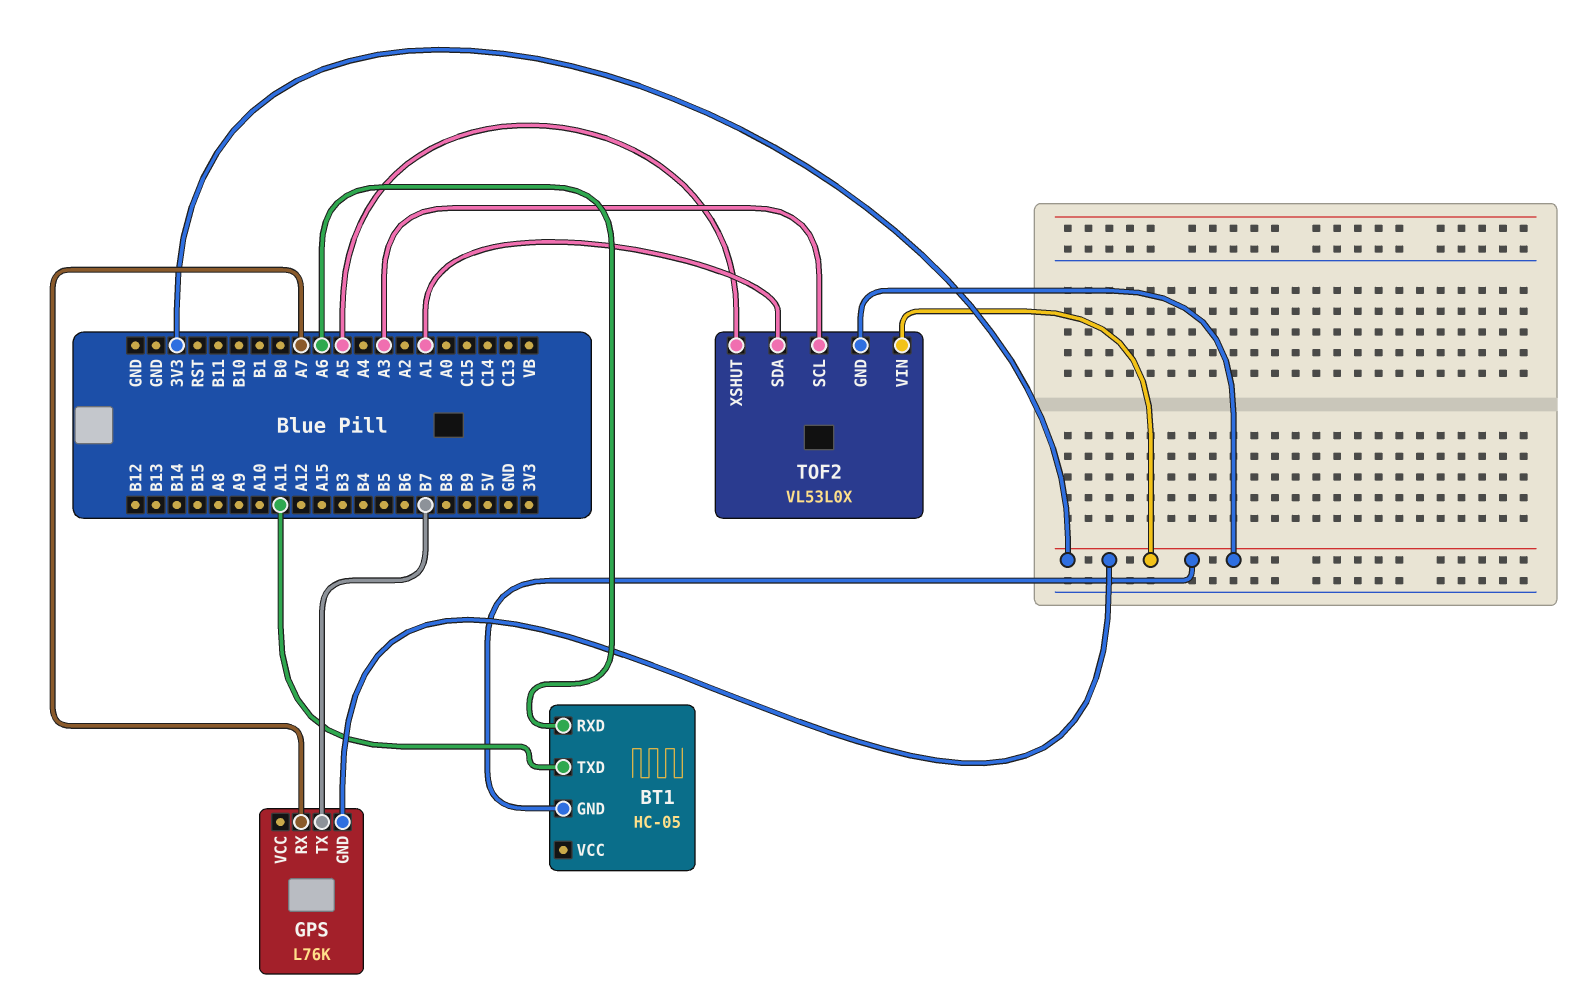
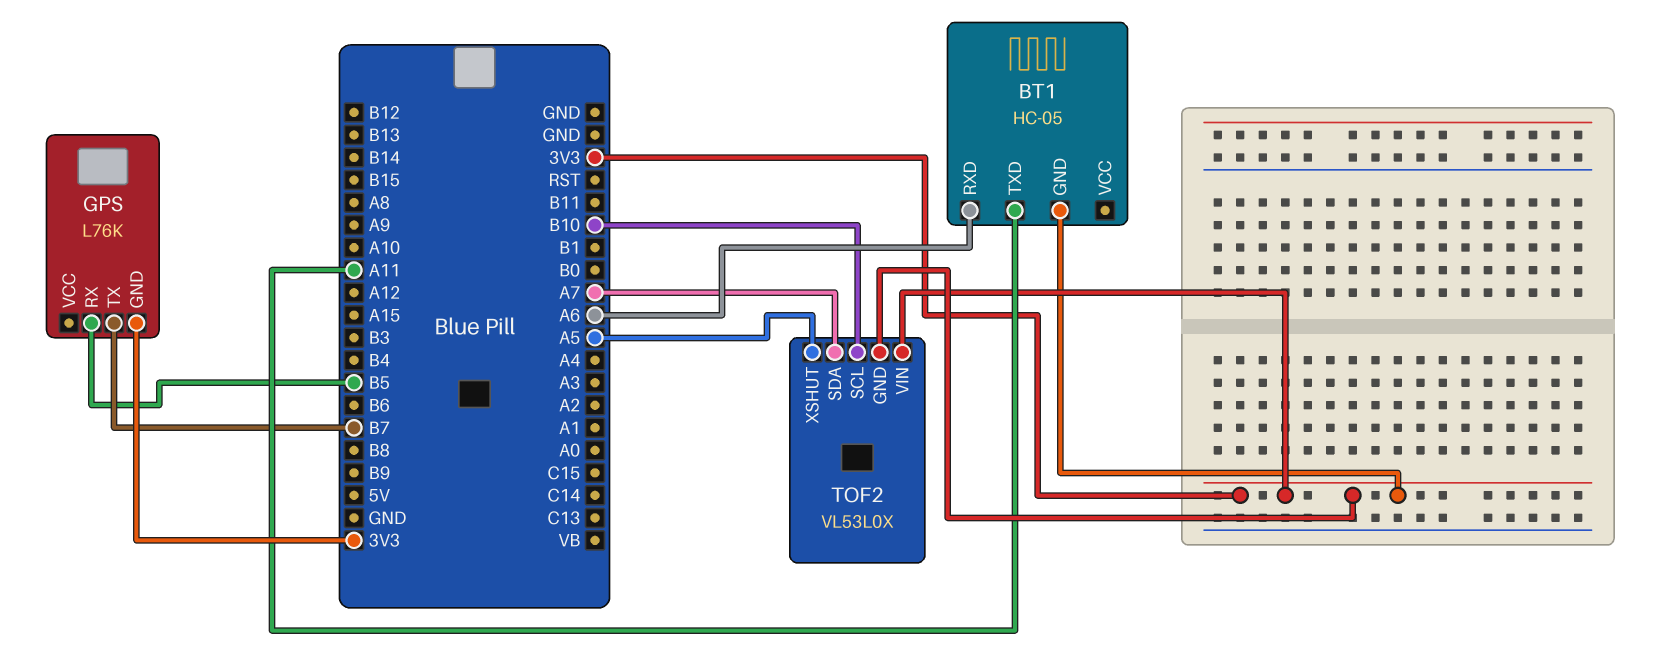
GPS pin RX: A7 -> B5
TOF2 pin SCL: A3 -> B10
TOF2 pin SDA: A1 -> A7

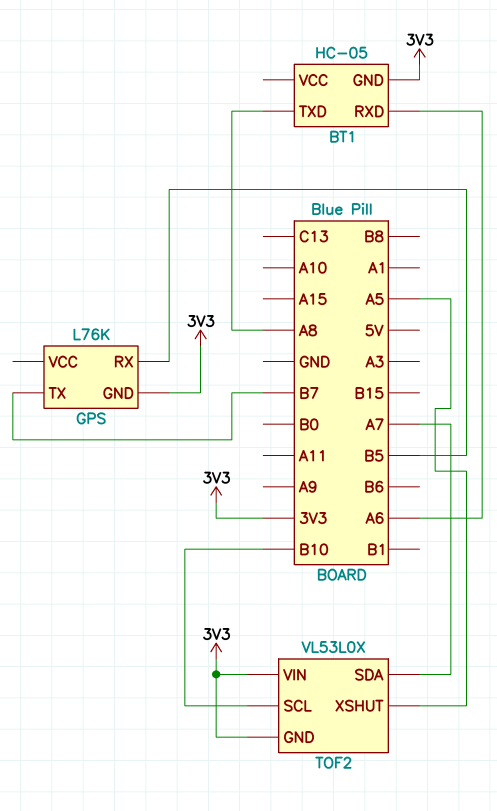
BT1 pin TXD: A11 -> A8

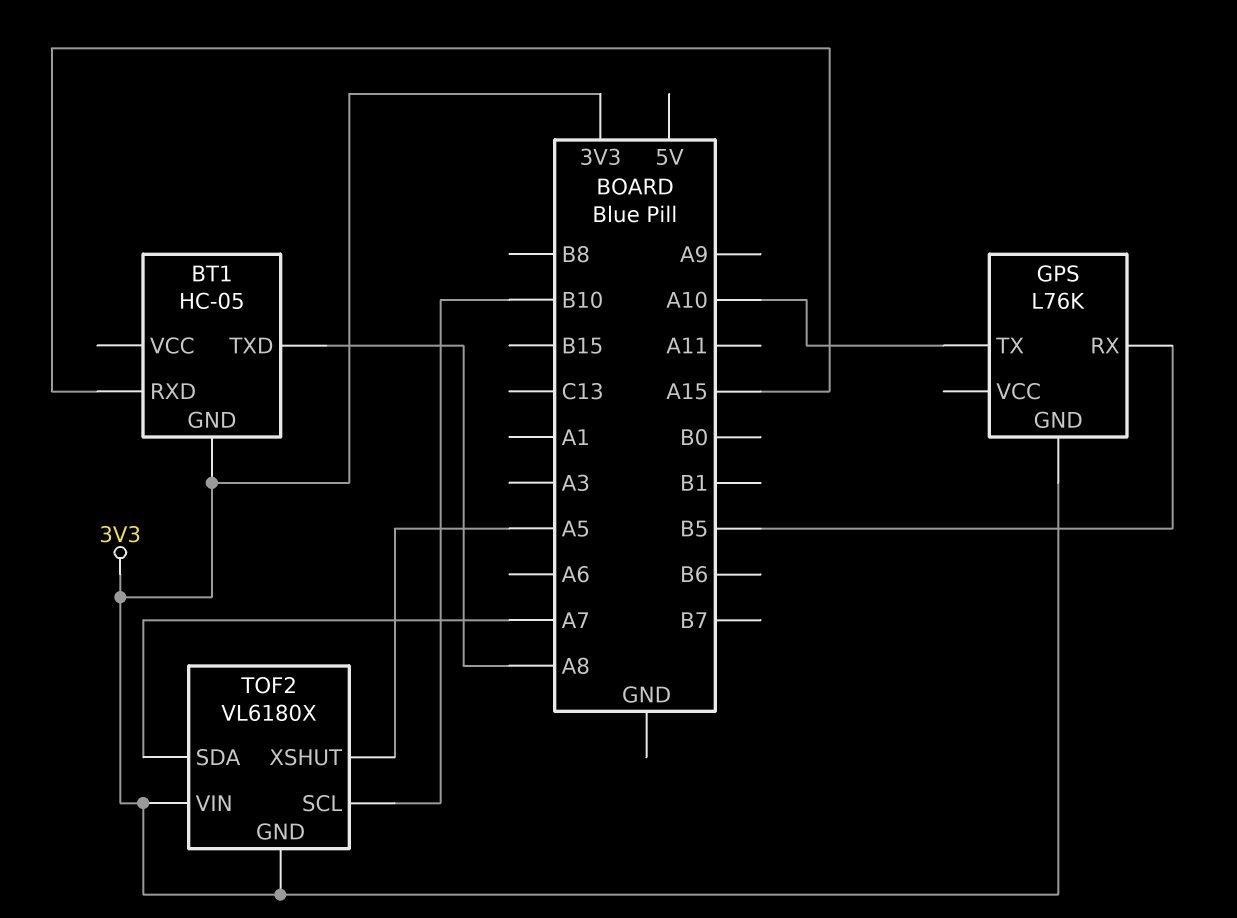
BT1 pin RXD: A6 -> A15
GPS pin TX: B7 -> A10
TOF2: VL53L0X -> VL6180X

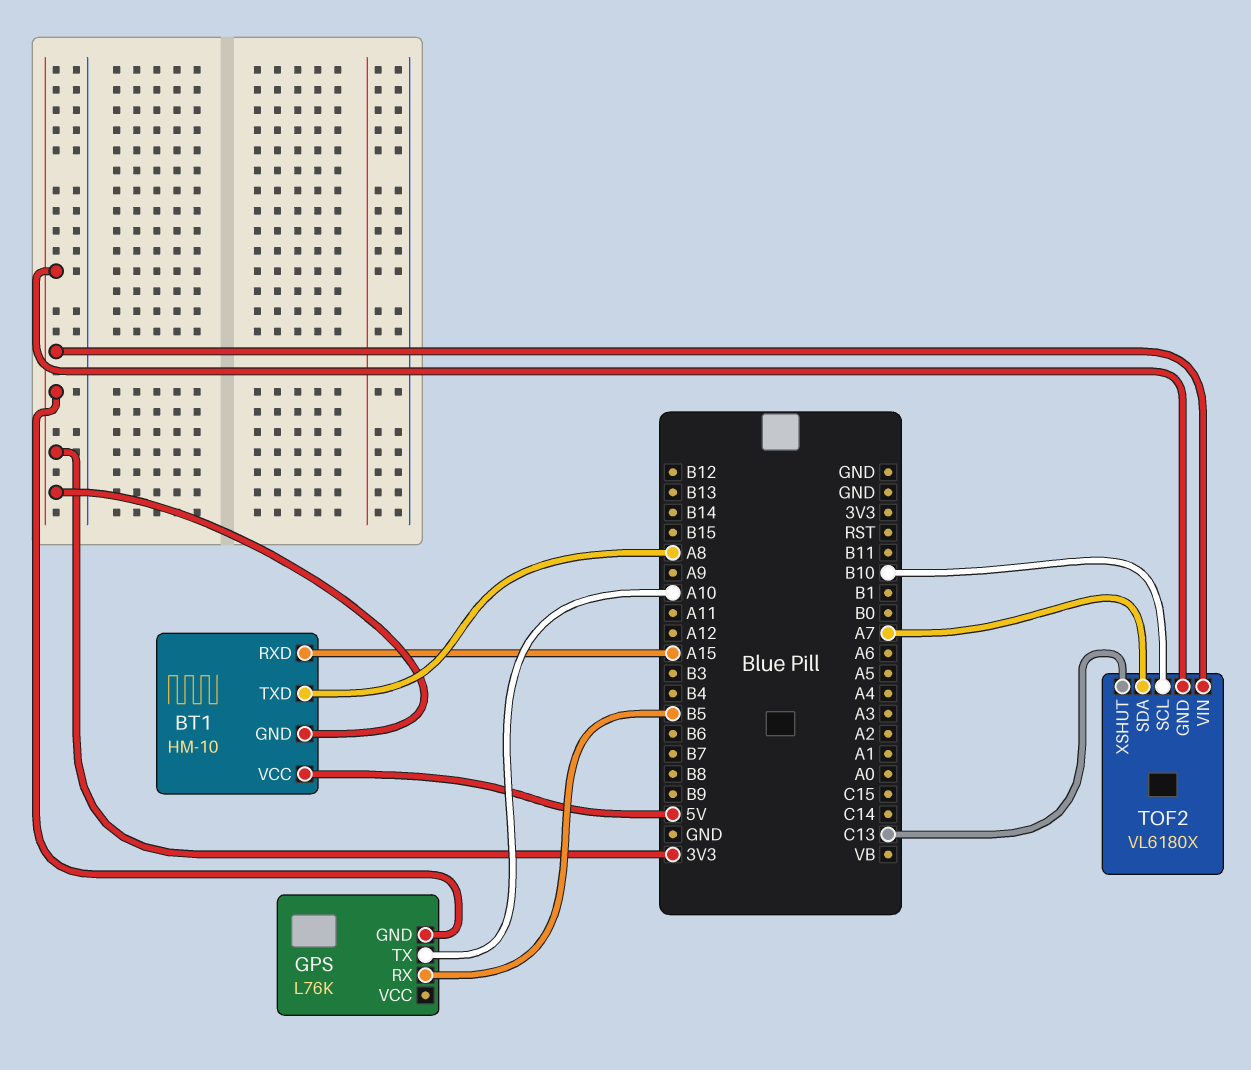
BT1: HC-05 -> HM-10
BT1 pin VCC: none -> 5V
TOF2 pin XSHUT: A5 -> C13

